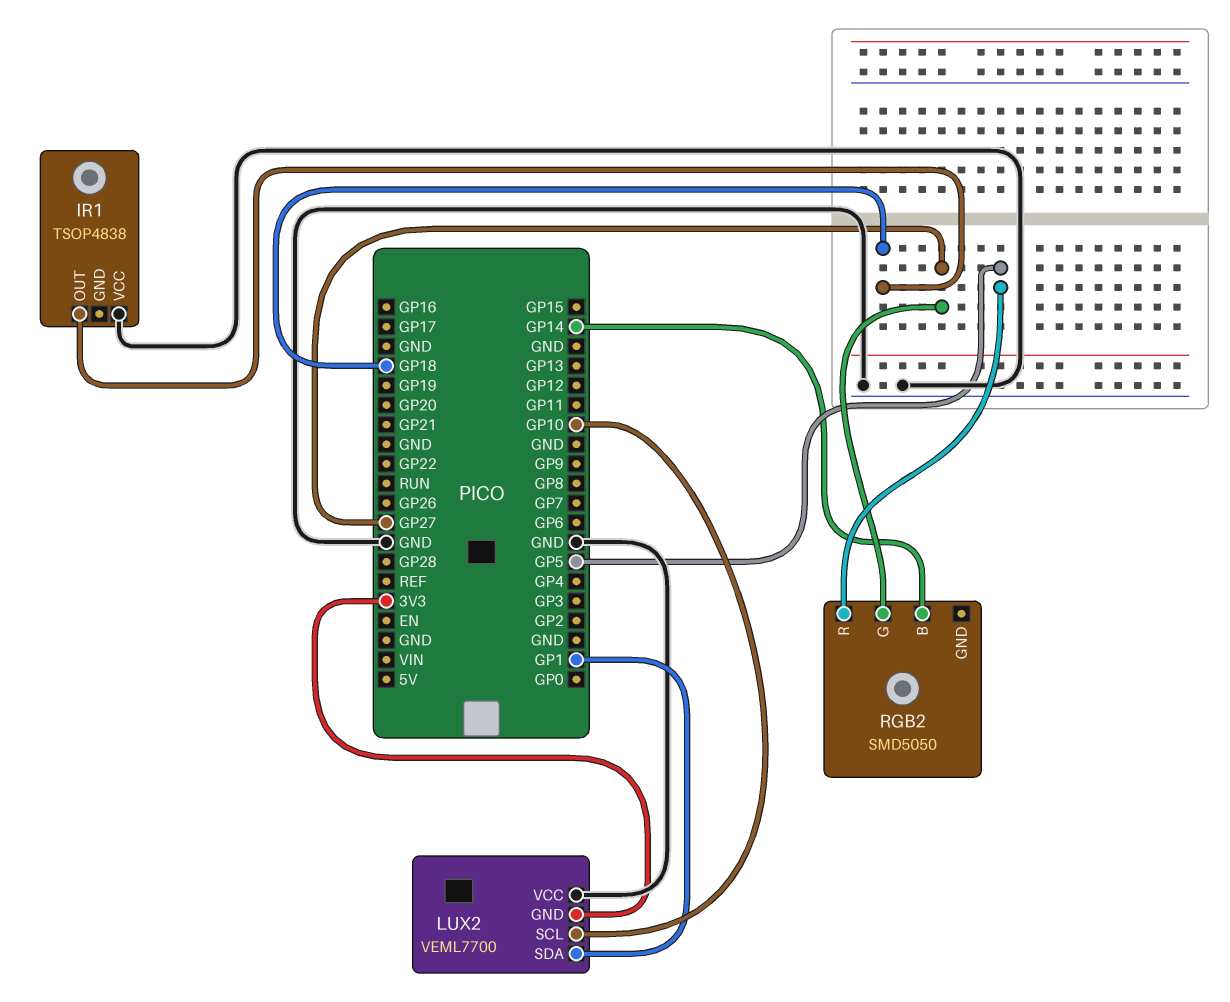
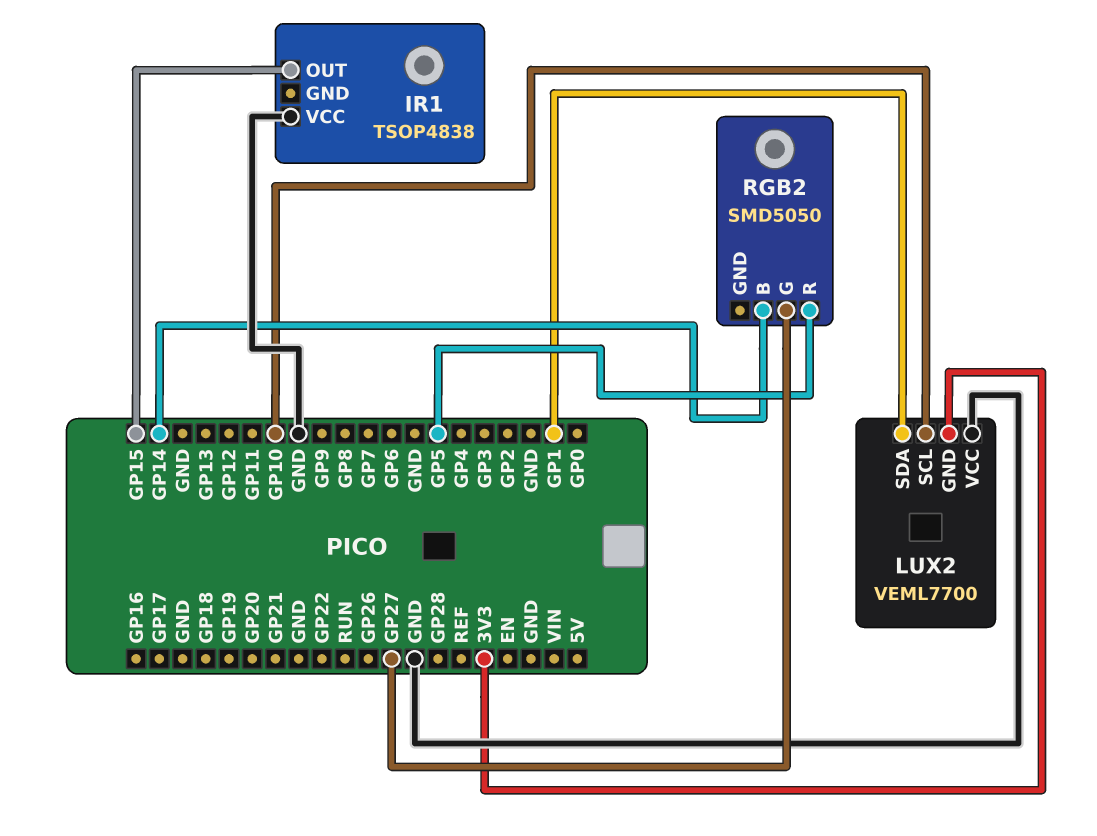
IR1 pin OUT: GP18 -> GP15

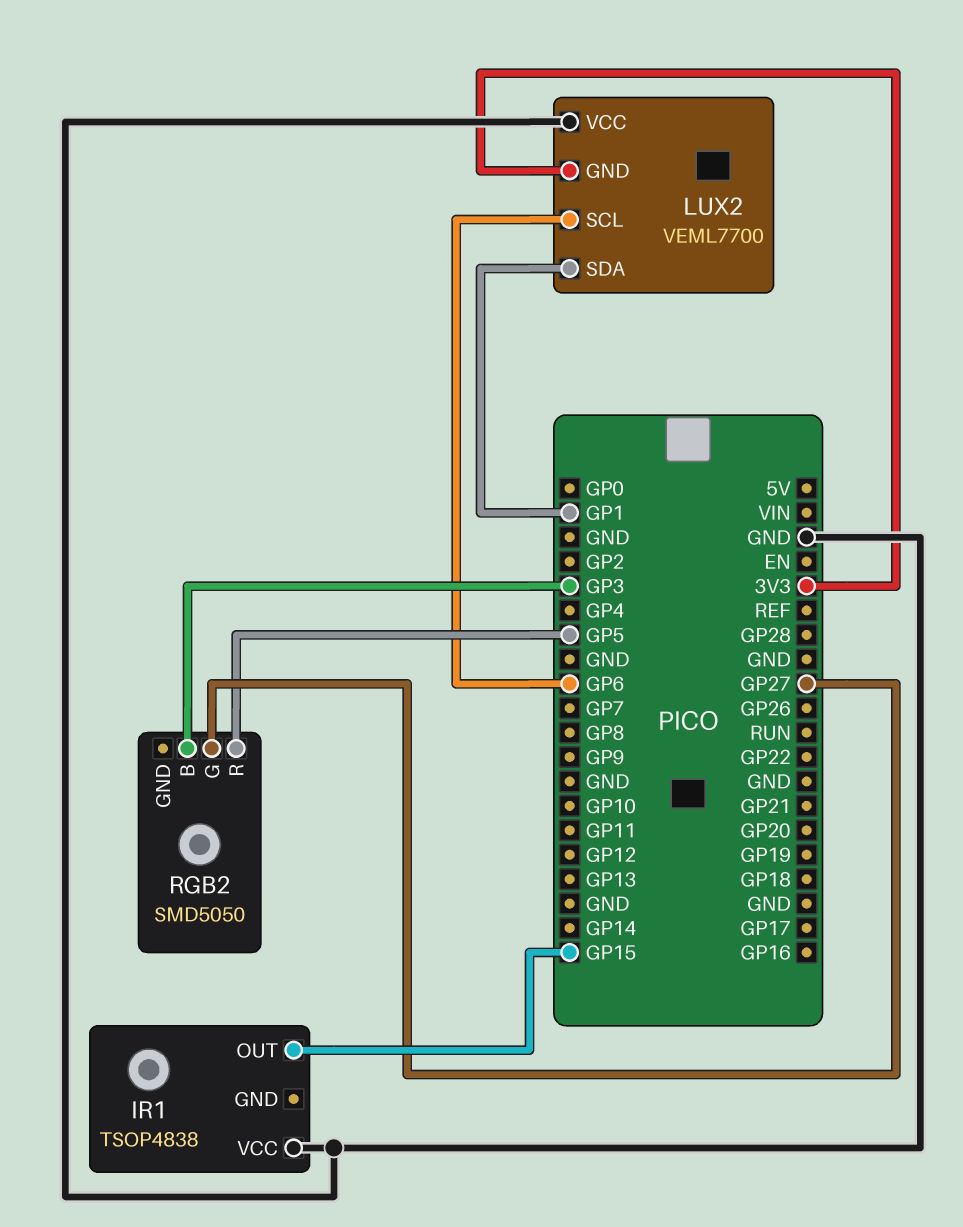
LUX2 pin SCL: GP10 -> GP6
RGB2 pin B: GP14 -> GP3

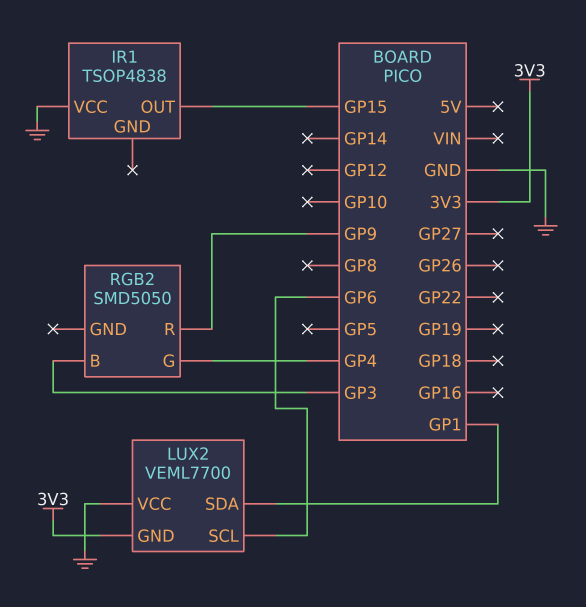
RGB2 pin G: GP27 -> GP4
RGB2 pin R: GP5 -> GP9

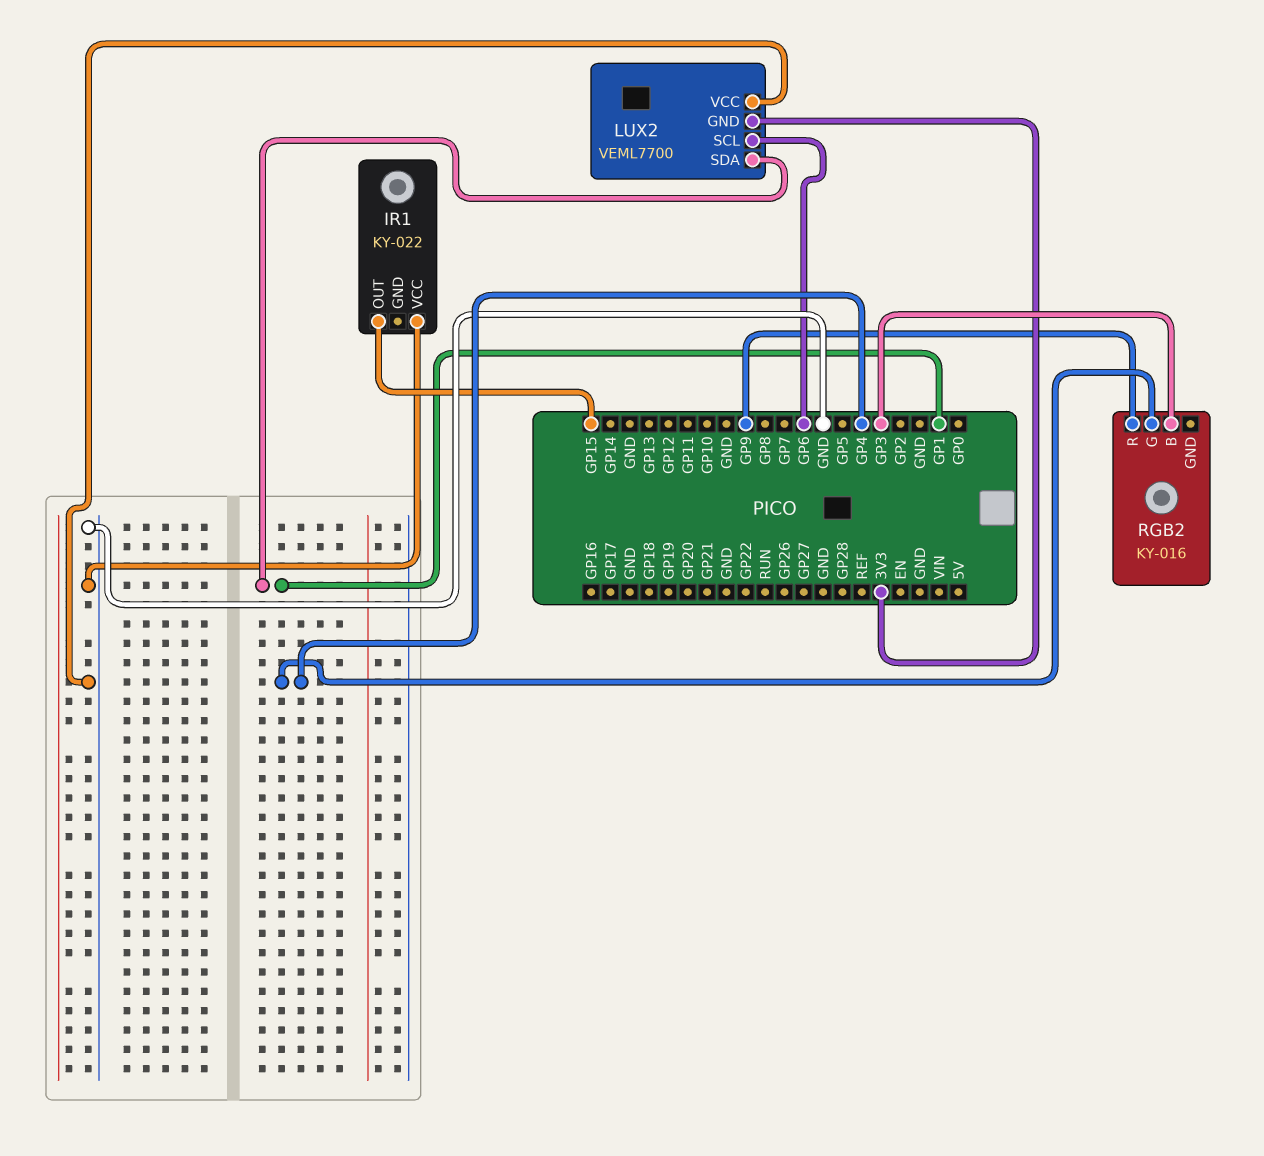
IR1: TSOP4838 -> KY-022
RGB2: SMD5050 -> KY-016

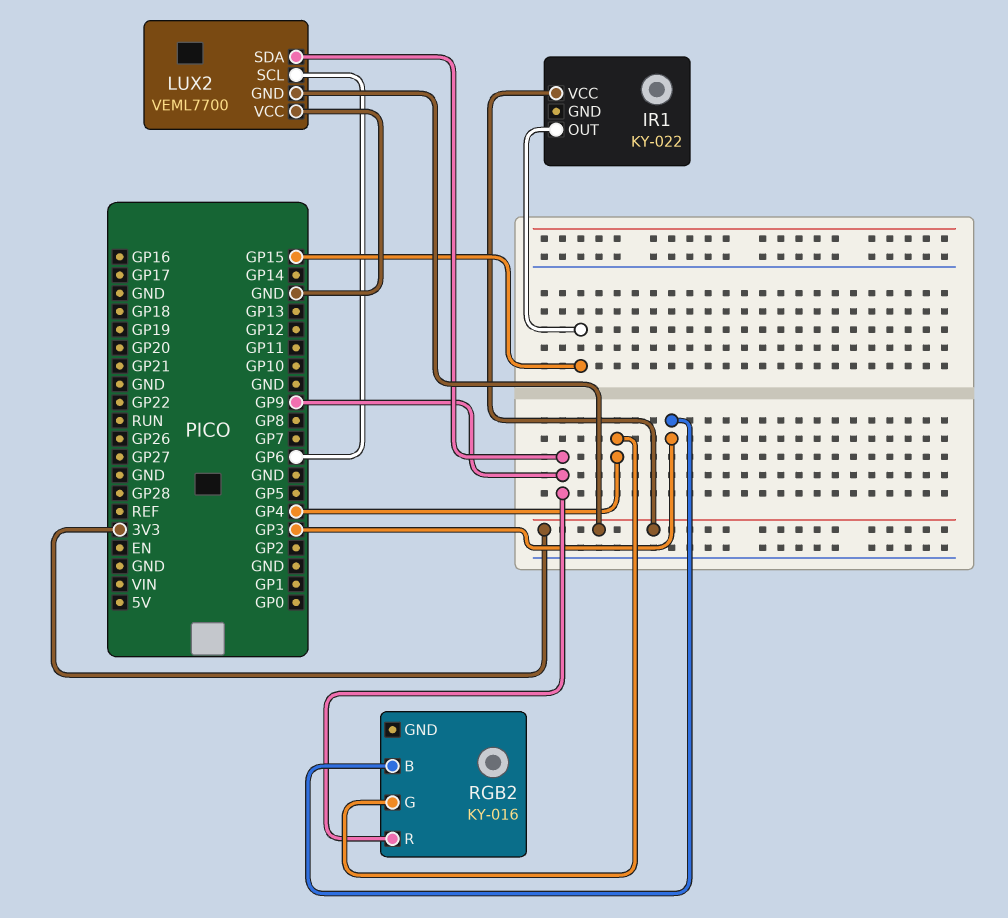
IR1 pin VCC: GND -> 3V3
LUX2 pin SDA: GP1 -> GP9

